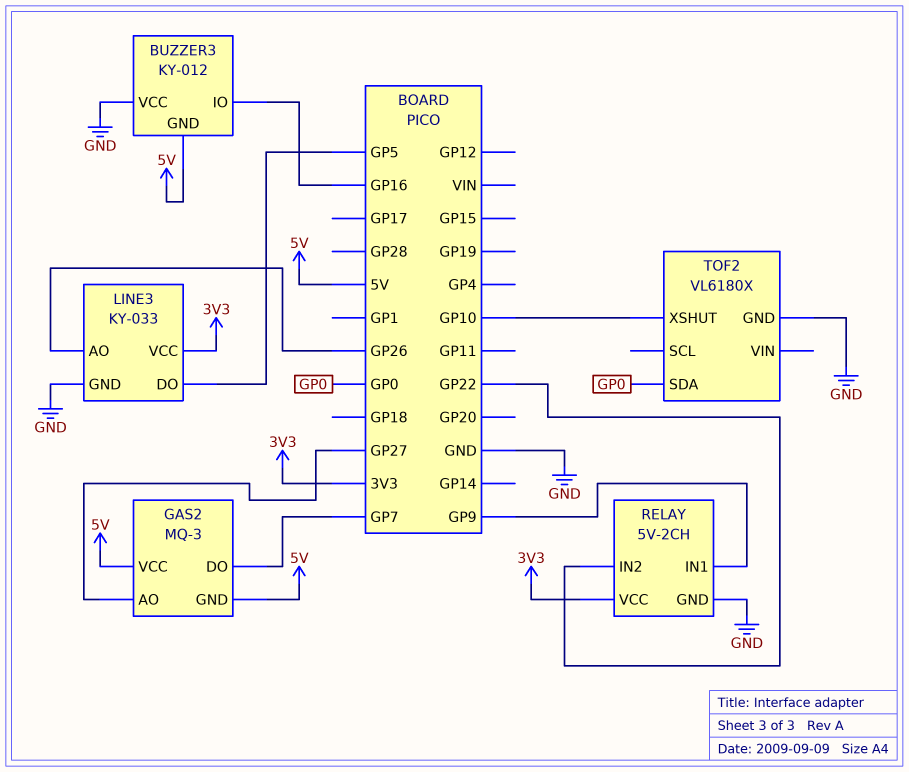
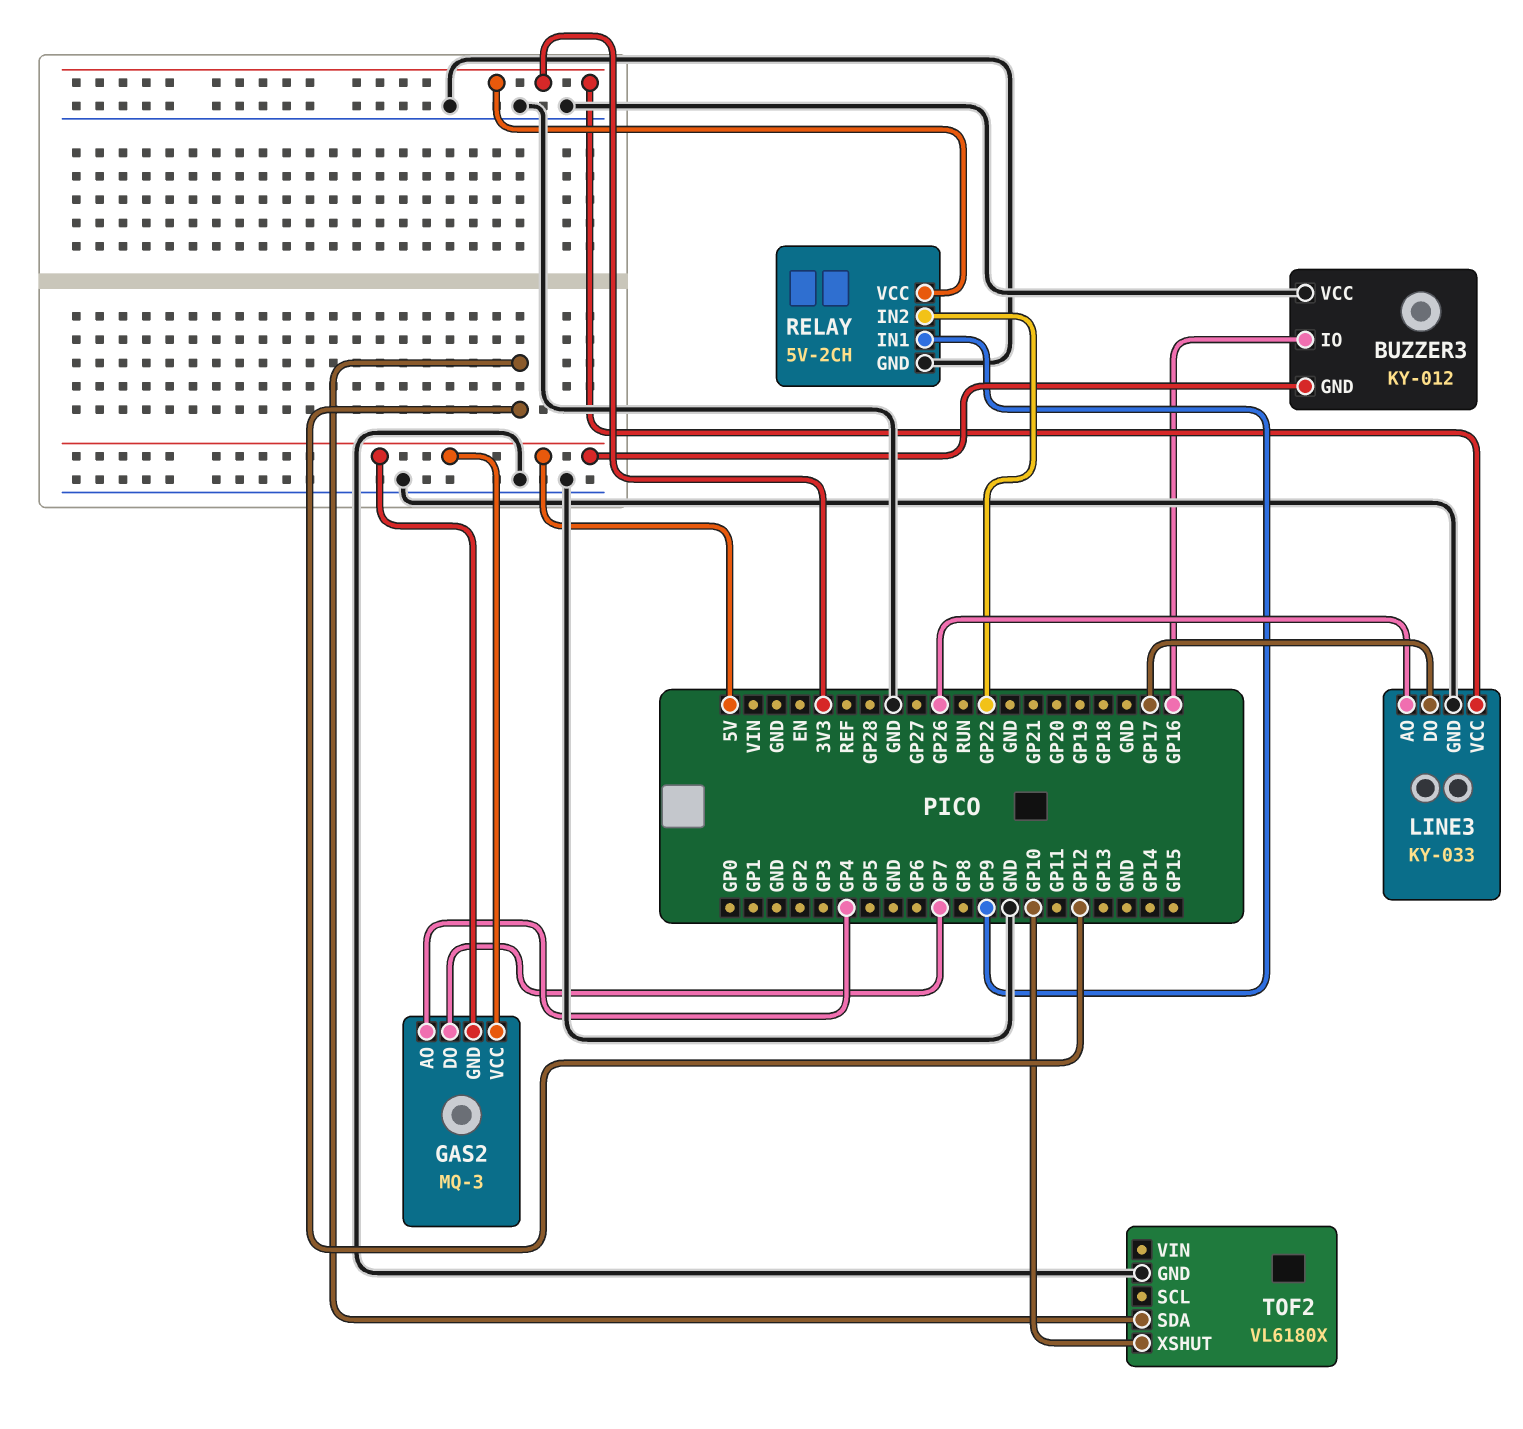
GAS2 pin AO: GP27 -> GP4
LINE3 pin DO: GP5 -> GP17
TOF2 pin SDA: GP0 -> GP12

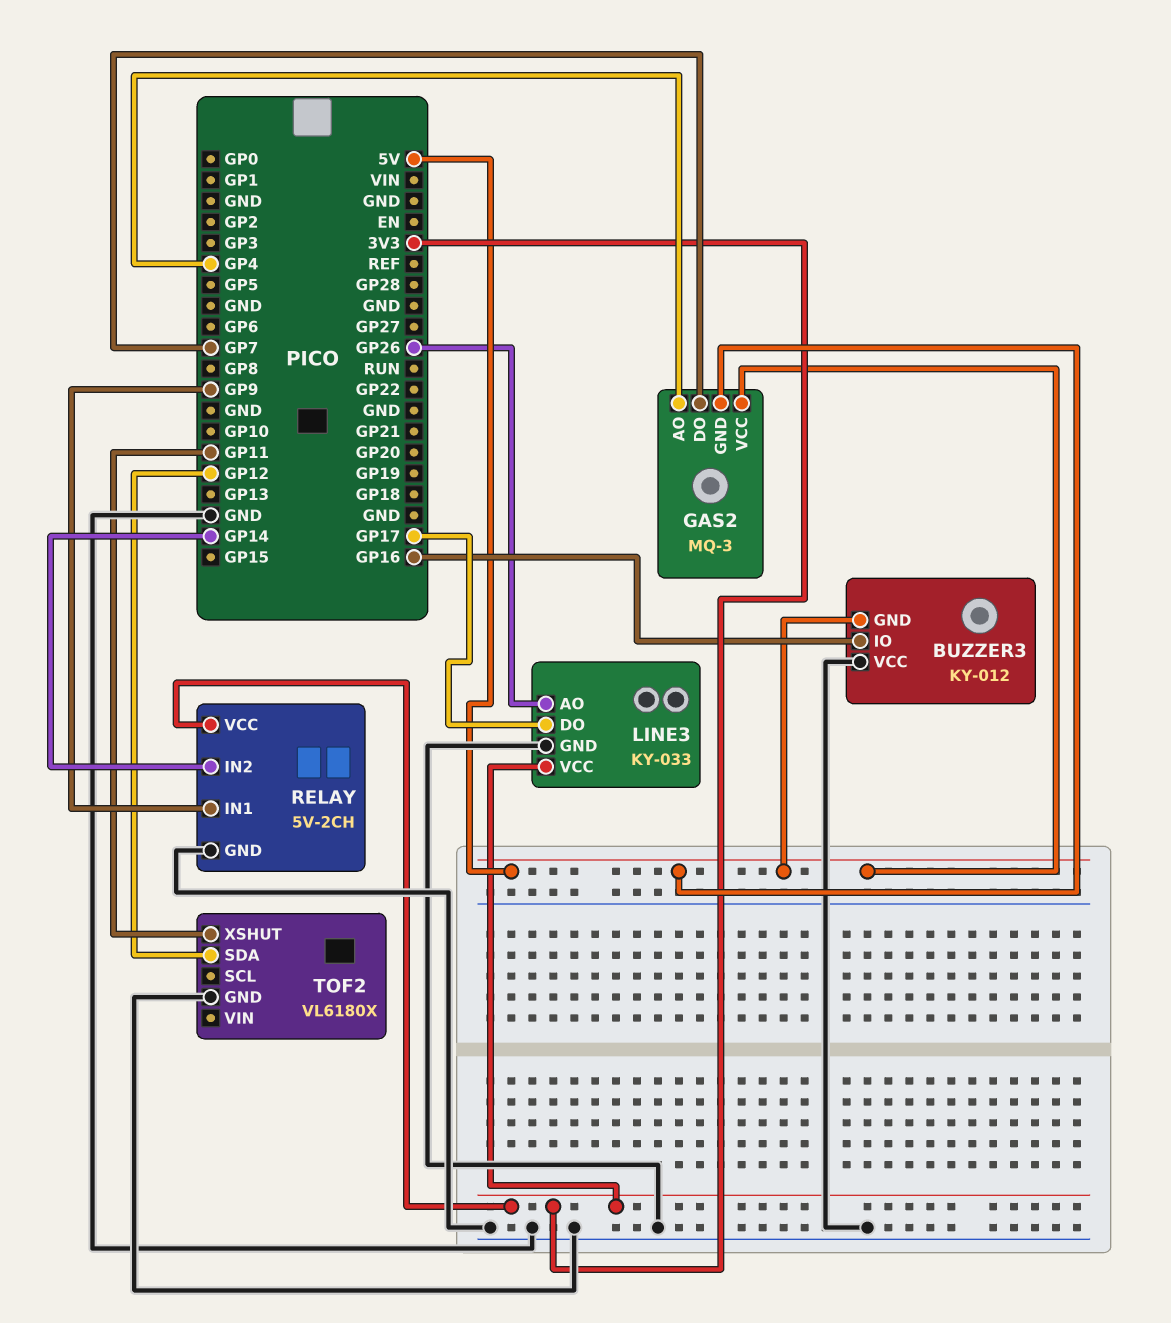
RELAY pin IN2: GP22 -> GP14
TOF2 pin XSHUT: GP10 -> GP11

